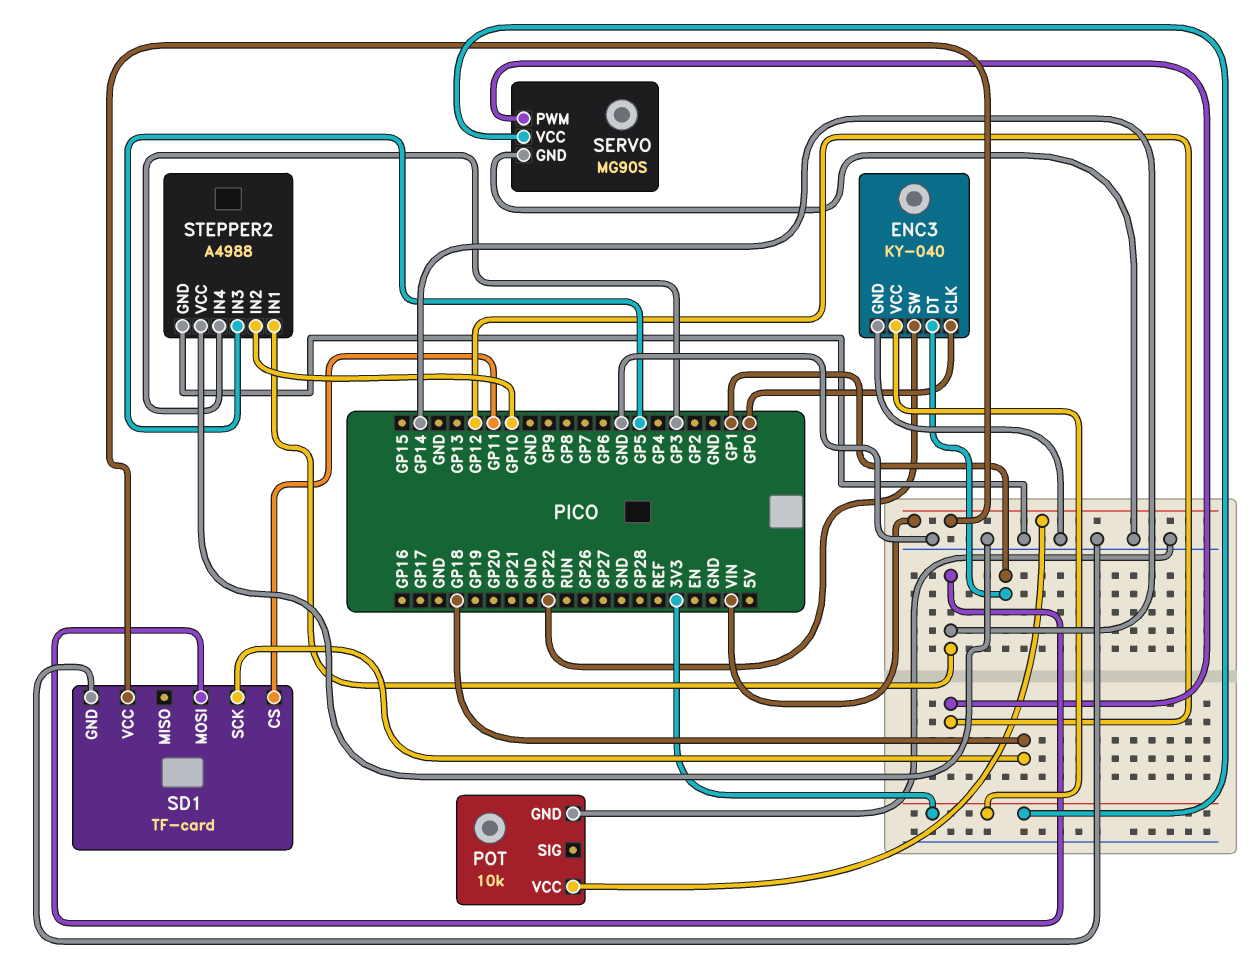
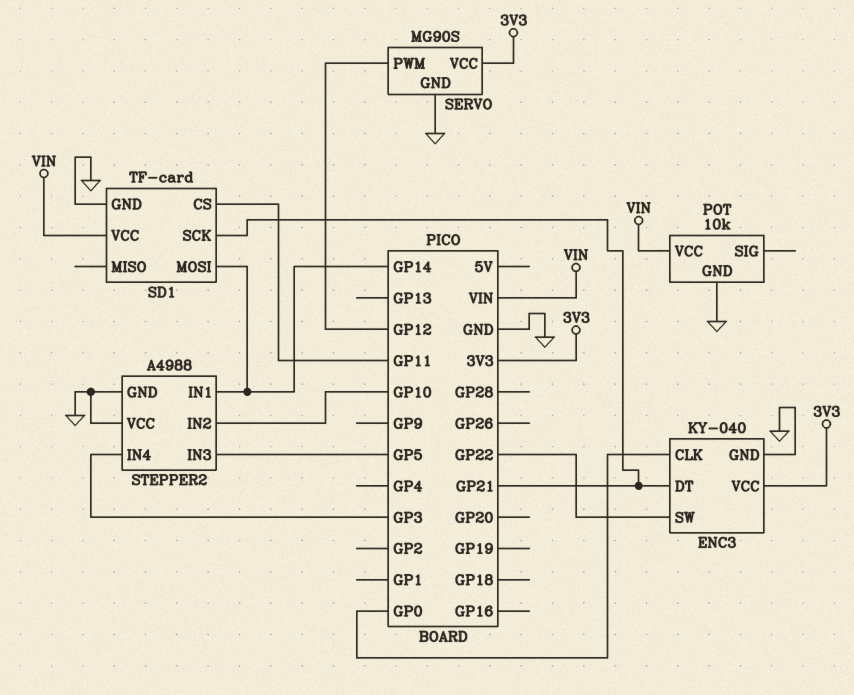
ENC3 pin DT: GP1 -> GP21
SD1 pin SCK: GP18 -> GP21

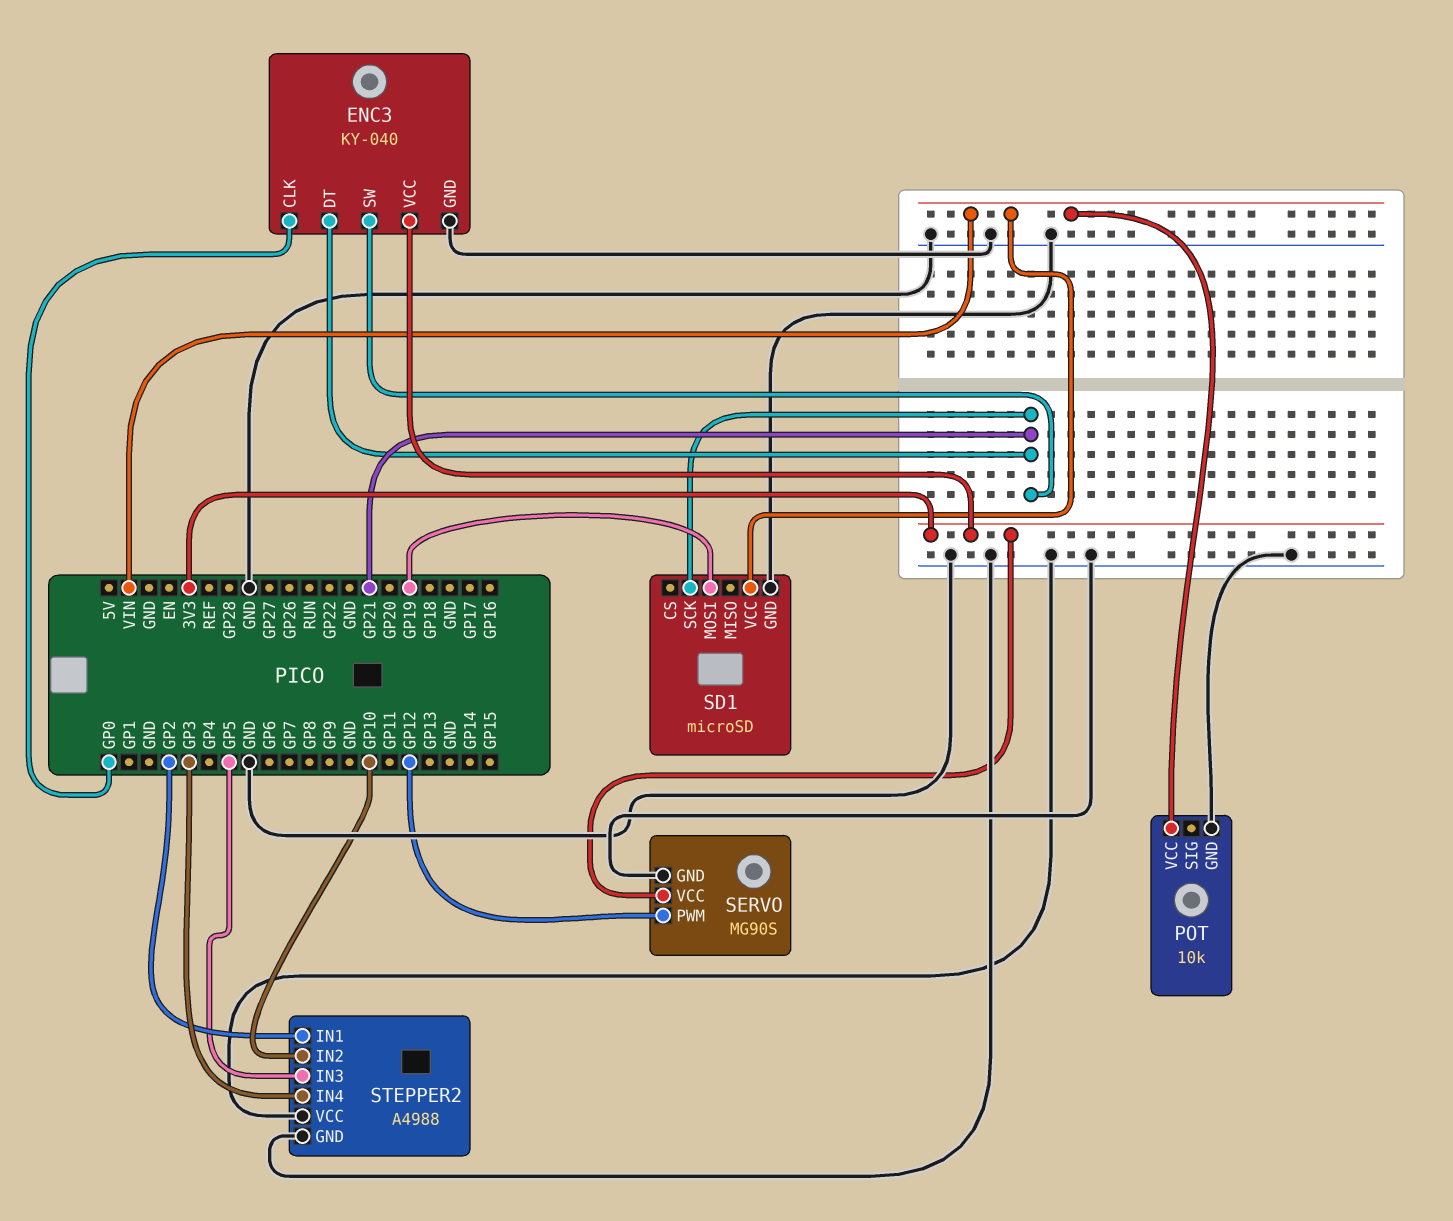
ENC3 pin SW: GP22 -> GP21
SD1: TF-card -> microSD
SD1 pin CS: GP11 -> none
SD1 pin MOSI: GP14 -> GP19
STEPPER2 pin IN1: GP14 -> GP2

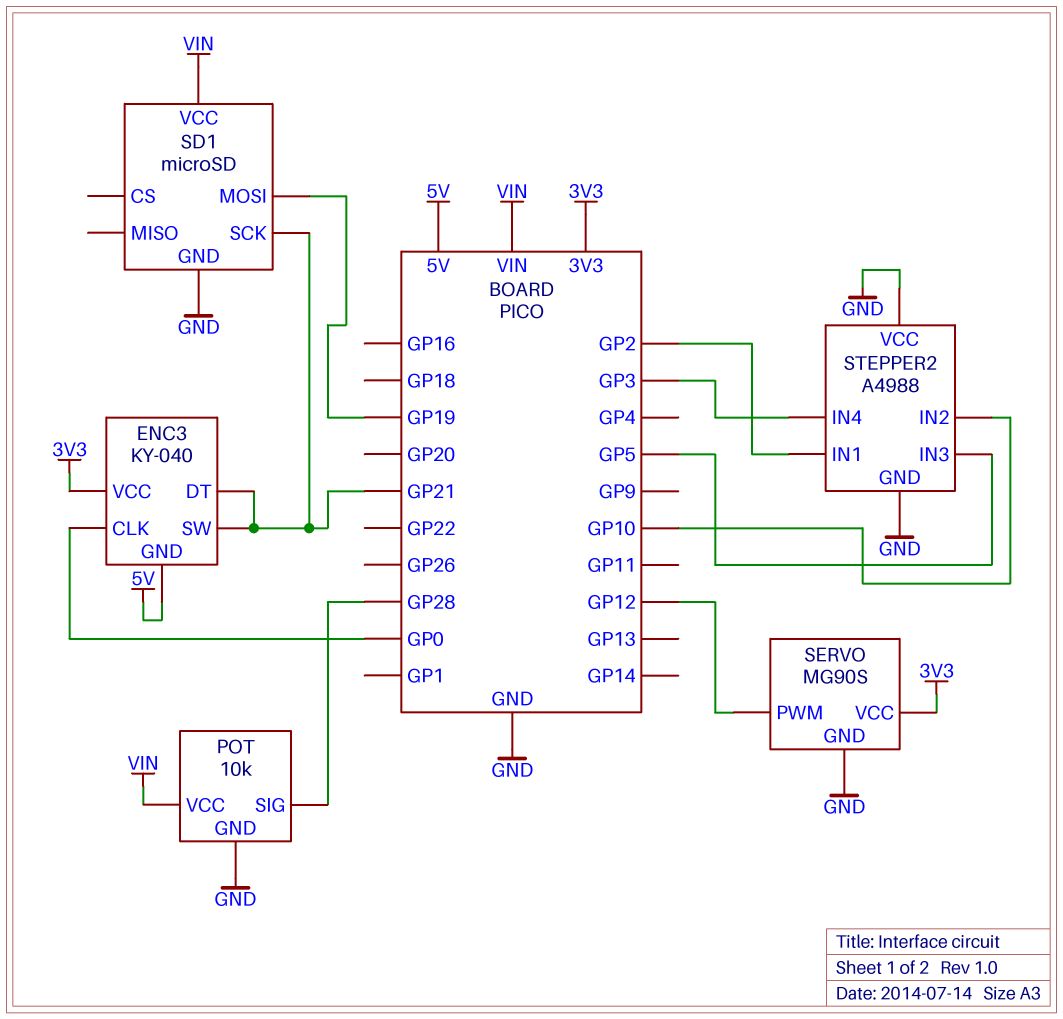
ENC3 pin GND: GND -> 5V
POT pin SIG: none -> GP28

